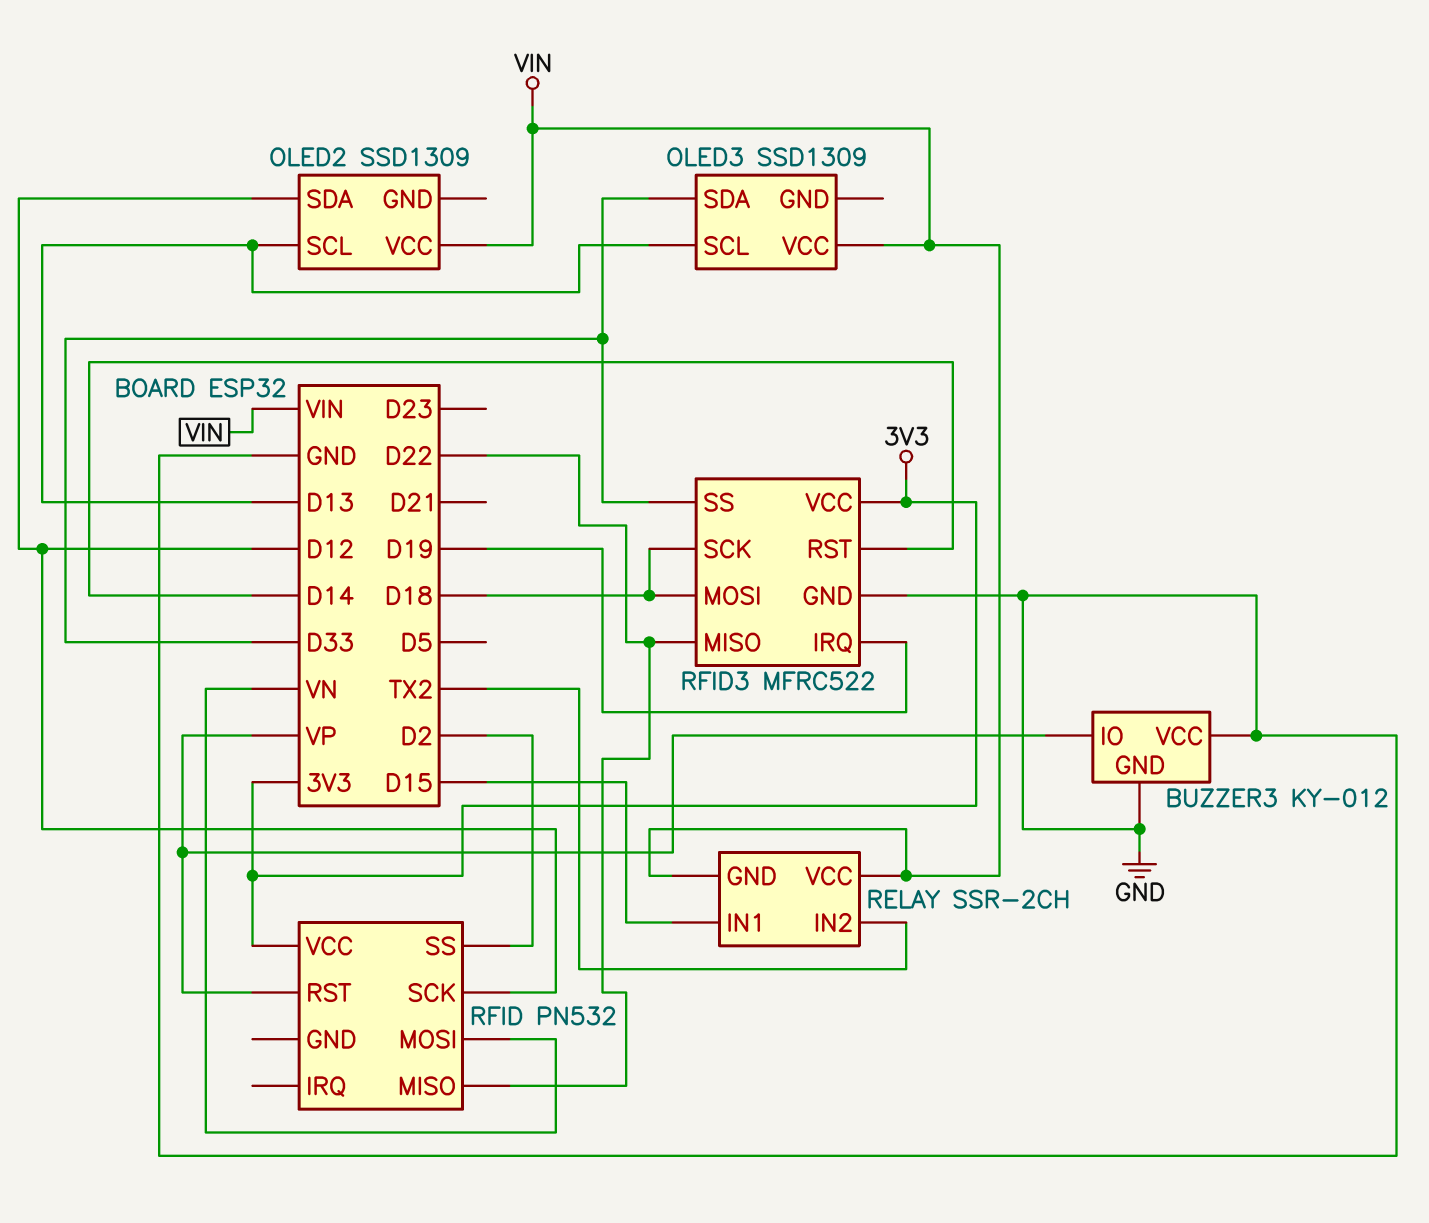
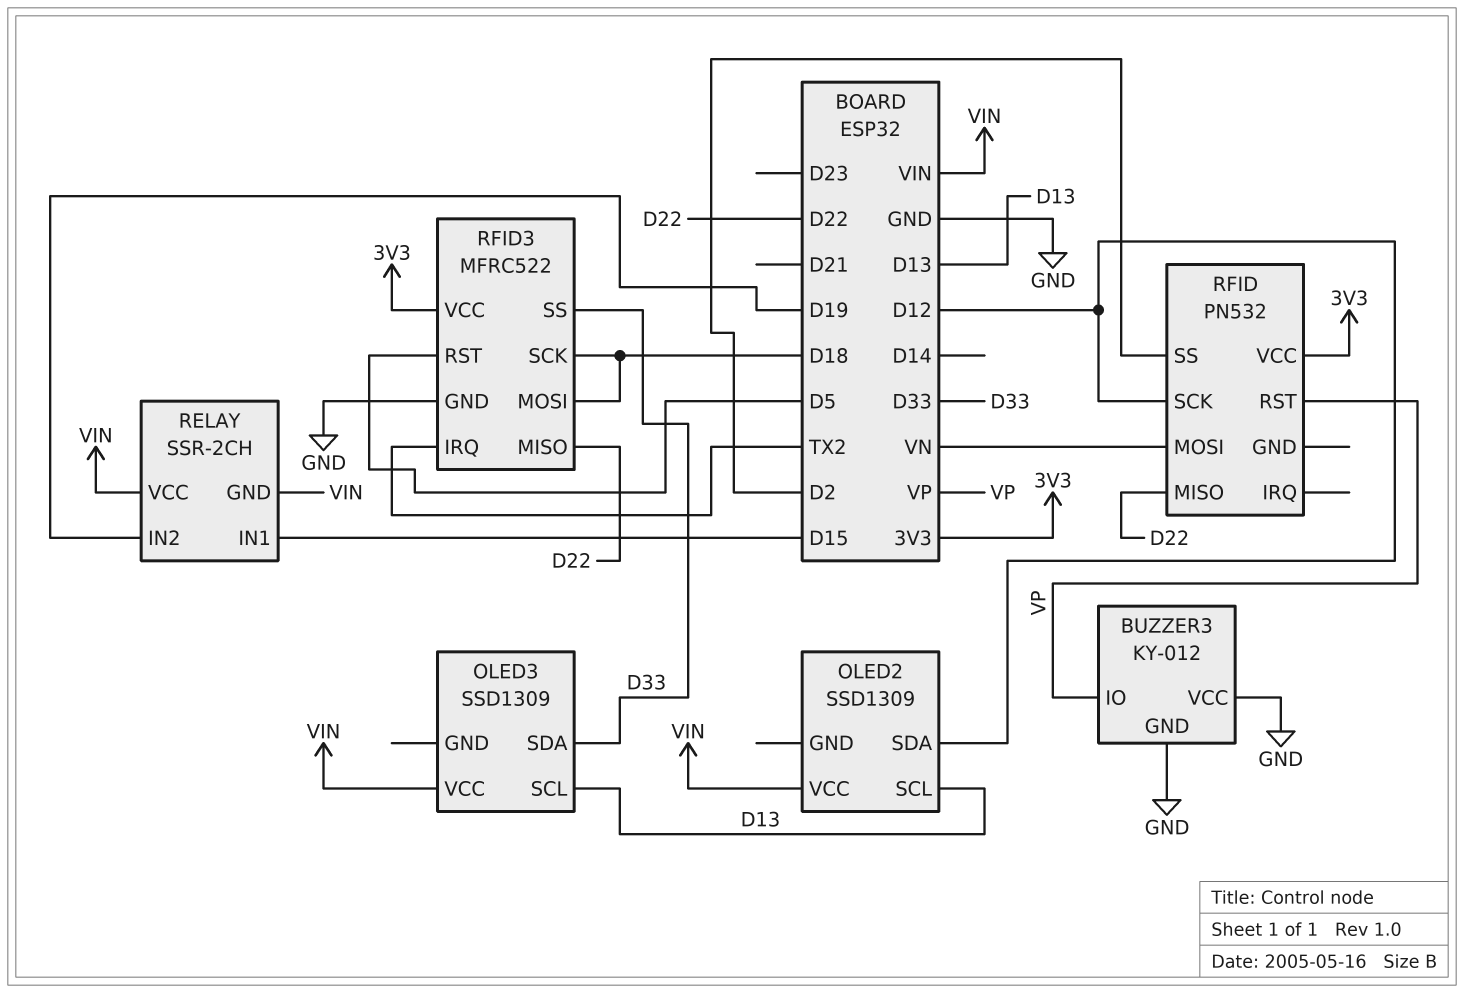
RELAY pin IN2: TX2 -> D19
RFID3 pin IRQ: D19 -> TX2
RFID3 pin RST: D14 -> D5

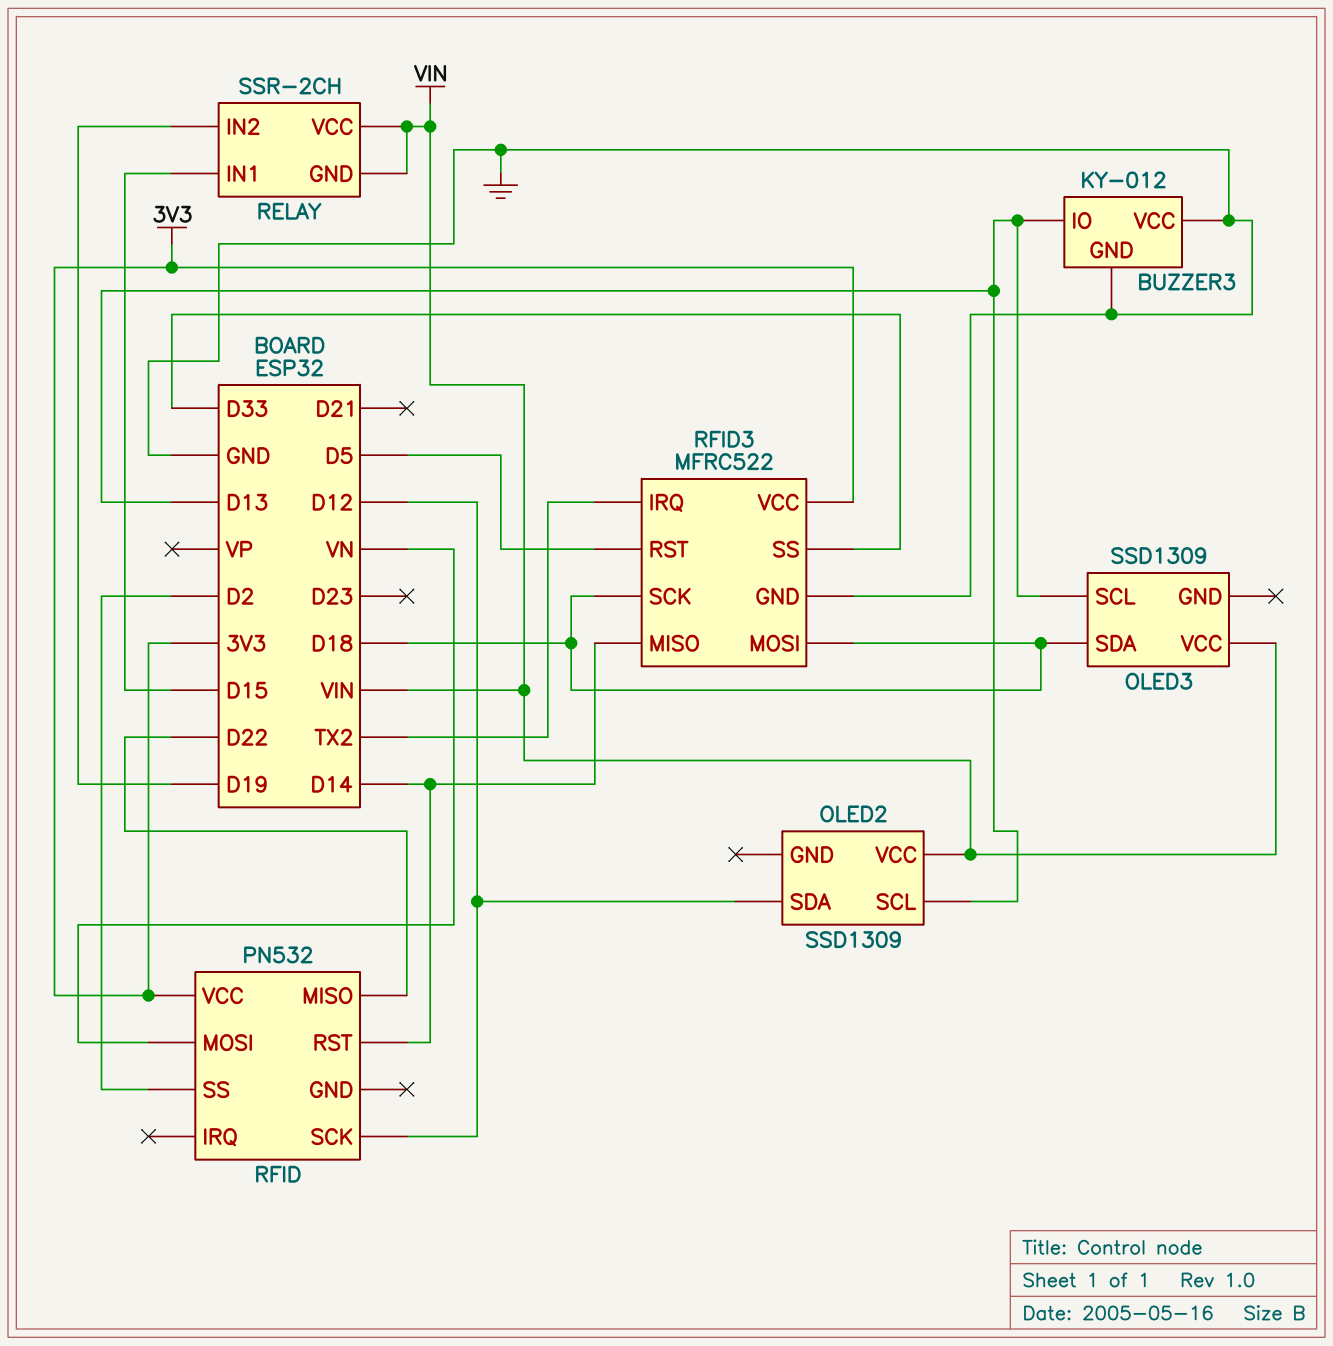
BUZZER3 pin IO: VP -> D13
OLED3 pin SDA: D33 -> D18
RFID pin RST: VP -> D14
RFID3 pin MISO: D22 -> D14

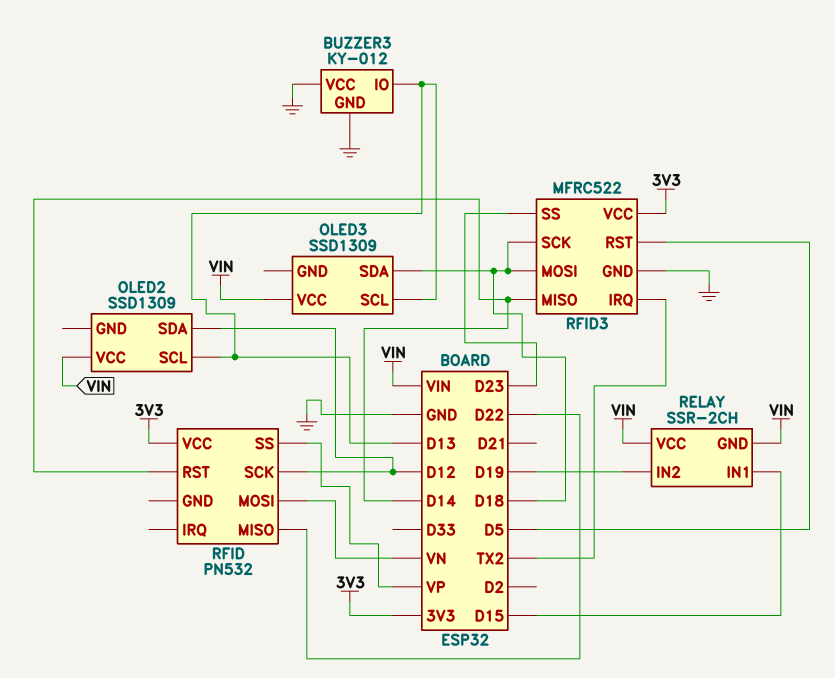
RFID pin SS: D2 -> VP
RFID3 pin SS: D33 -> D23

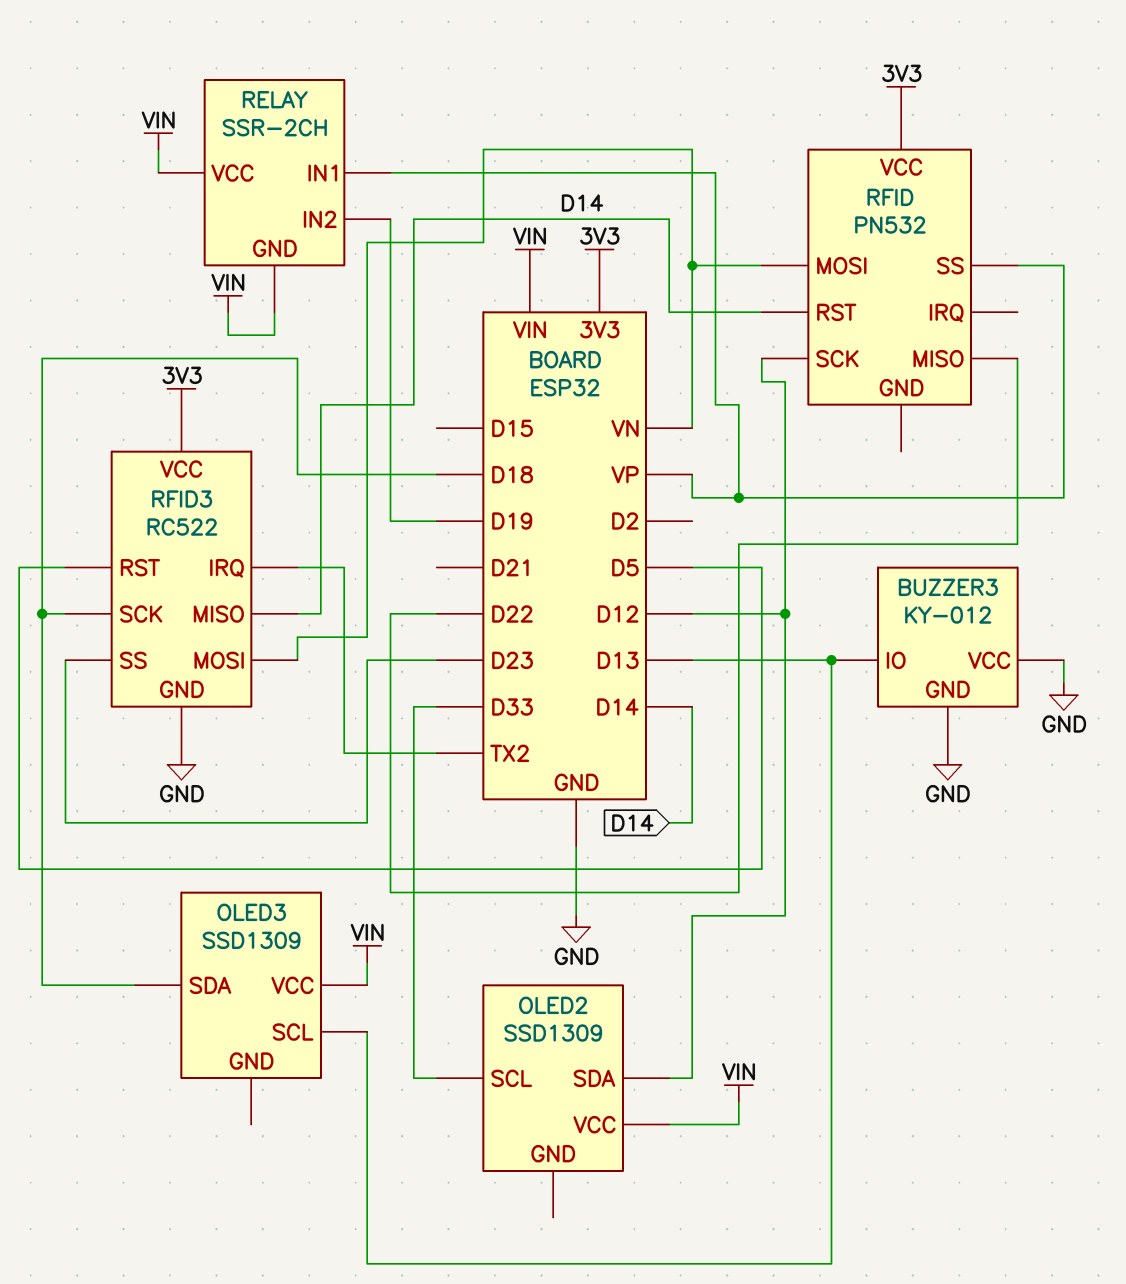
OLED2 pin SCL: D13 -> D33
RELAY pin IN1: D15 -> VP
RFID3: MFRC522 -> RC522
RFID3 pin MOSI: D18 -> VN

